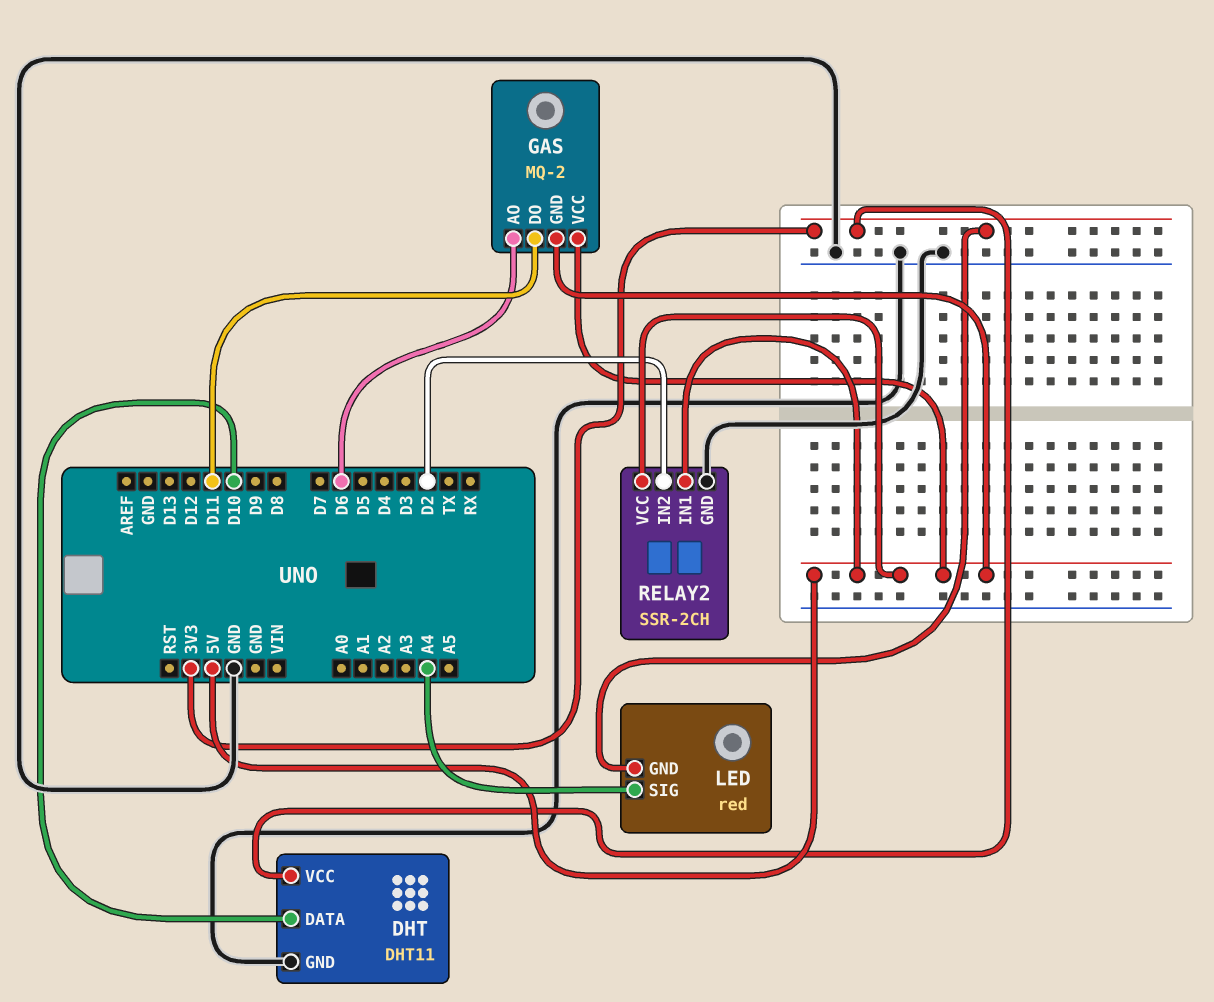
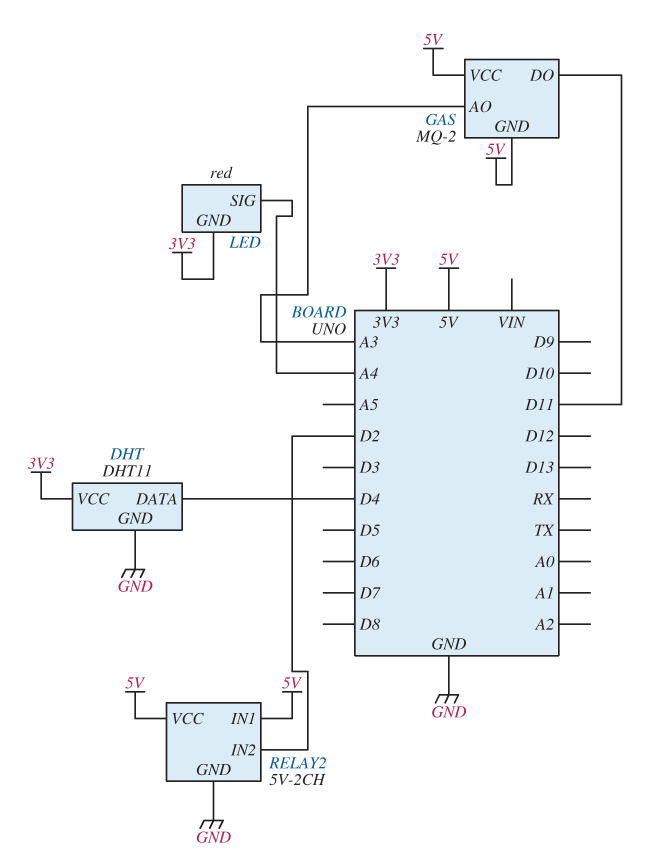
DHT pin DATA: D10 -> D4
GAS pin AO: D6 -> A3
RELAY2: SSR-2CH -> 5V-2CH

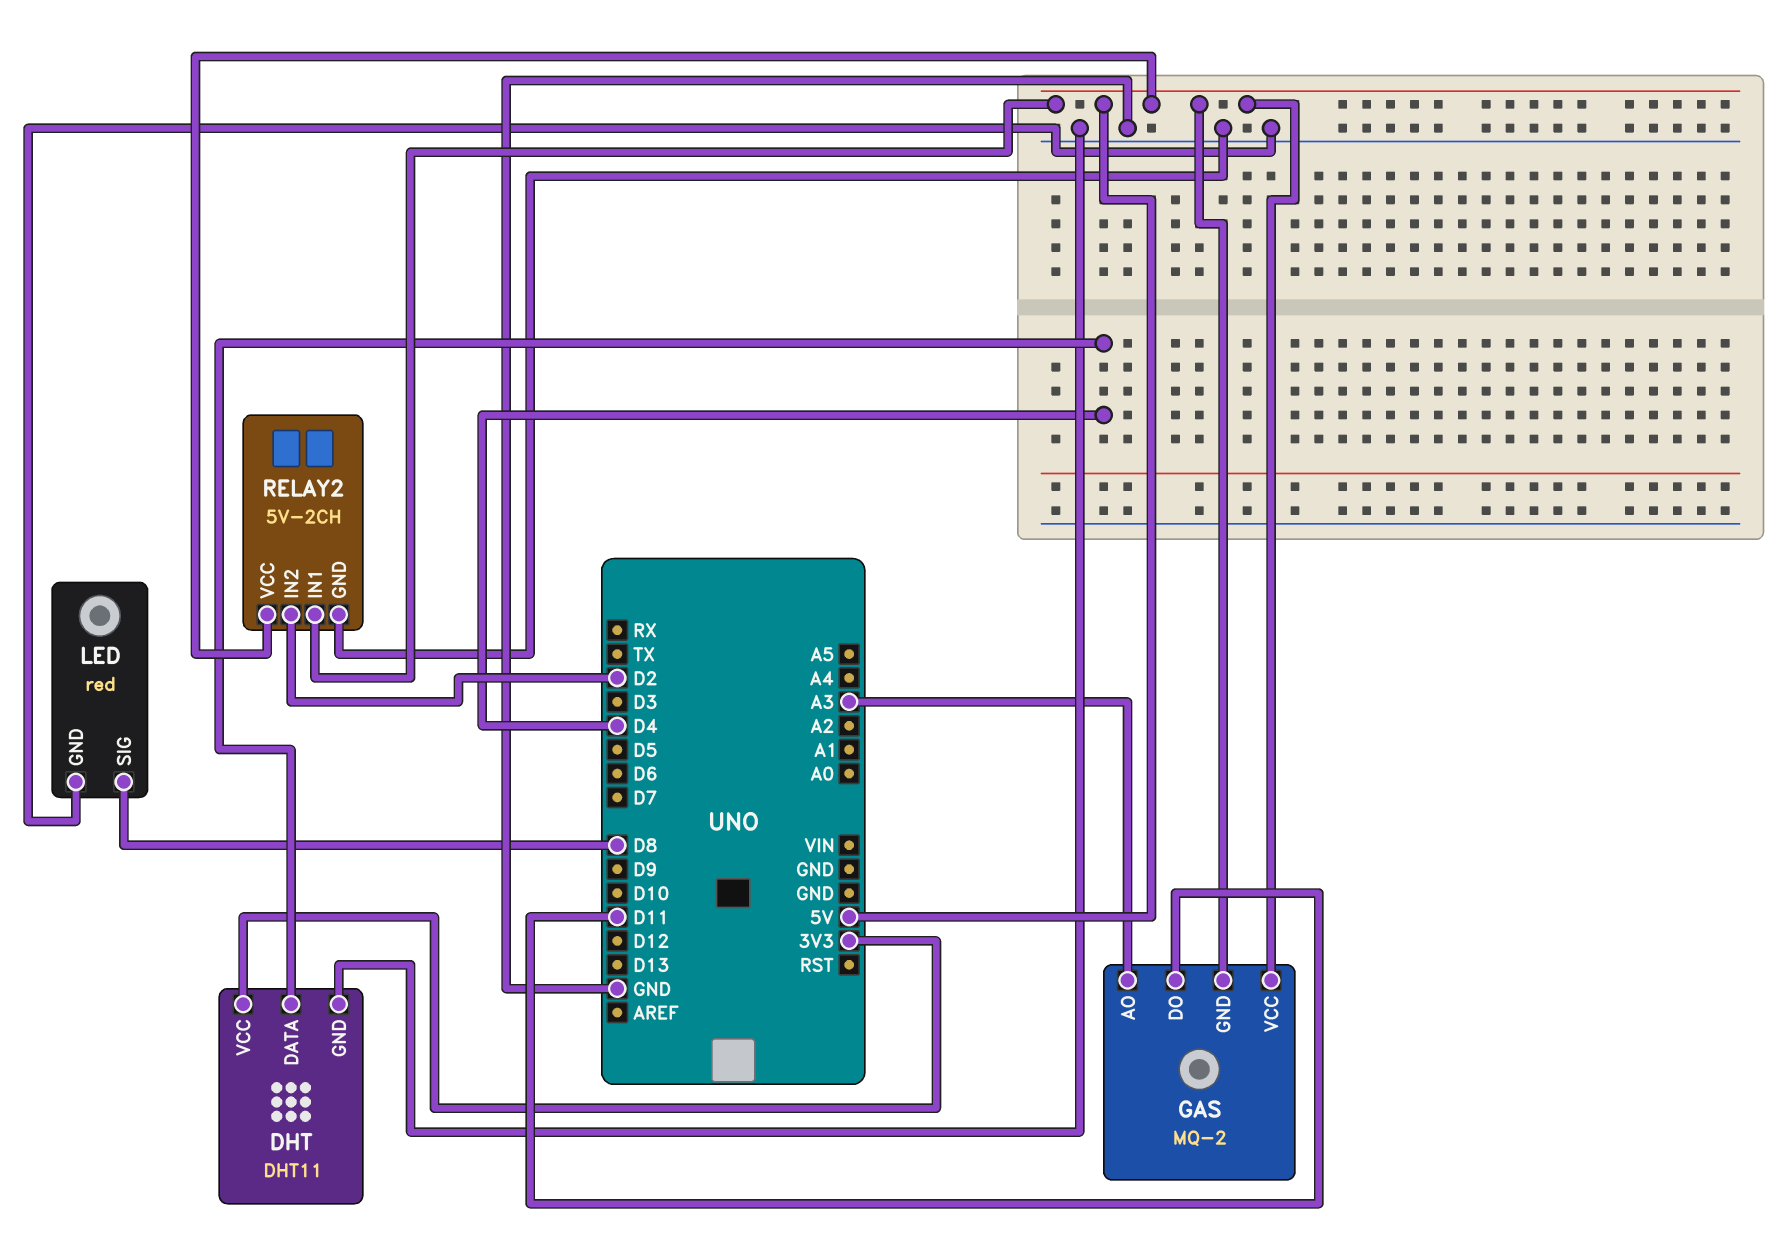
LED pin GND: 3V3 -> GND
LED pin SIG: A4 -> D8

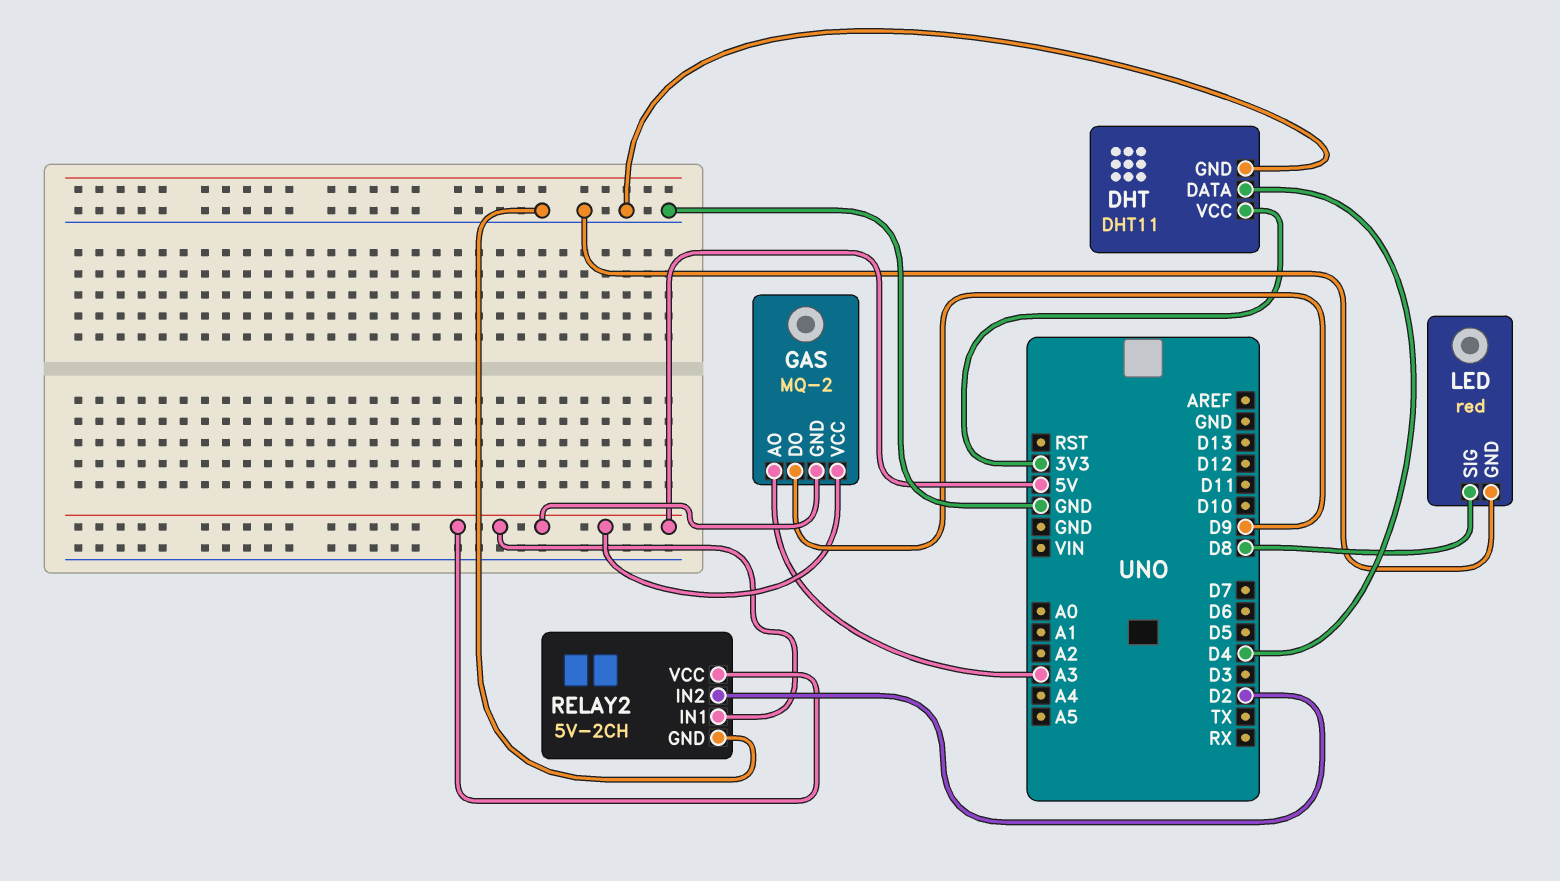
GAS pin DO: D11 -> D9

